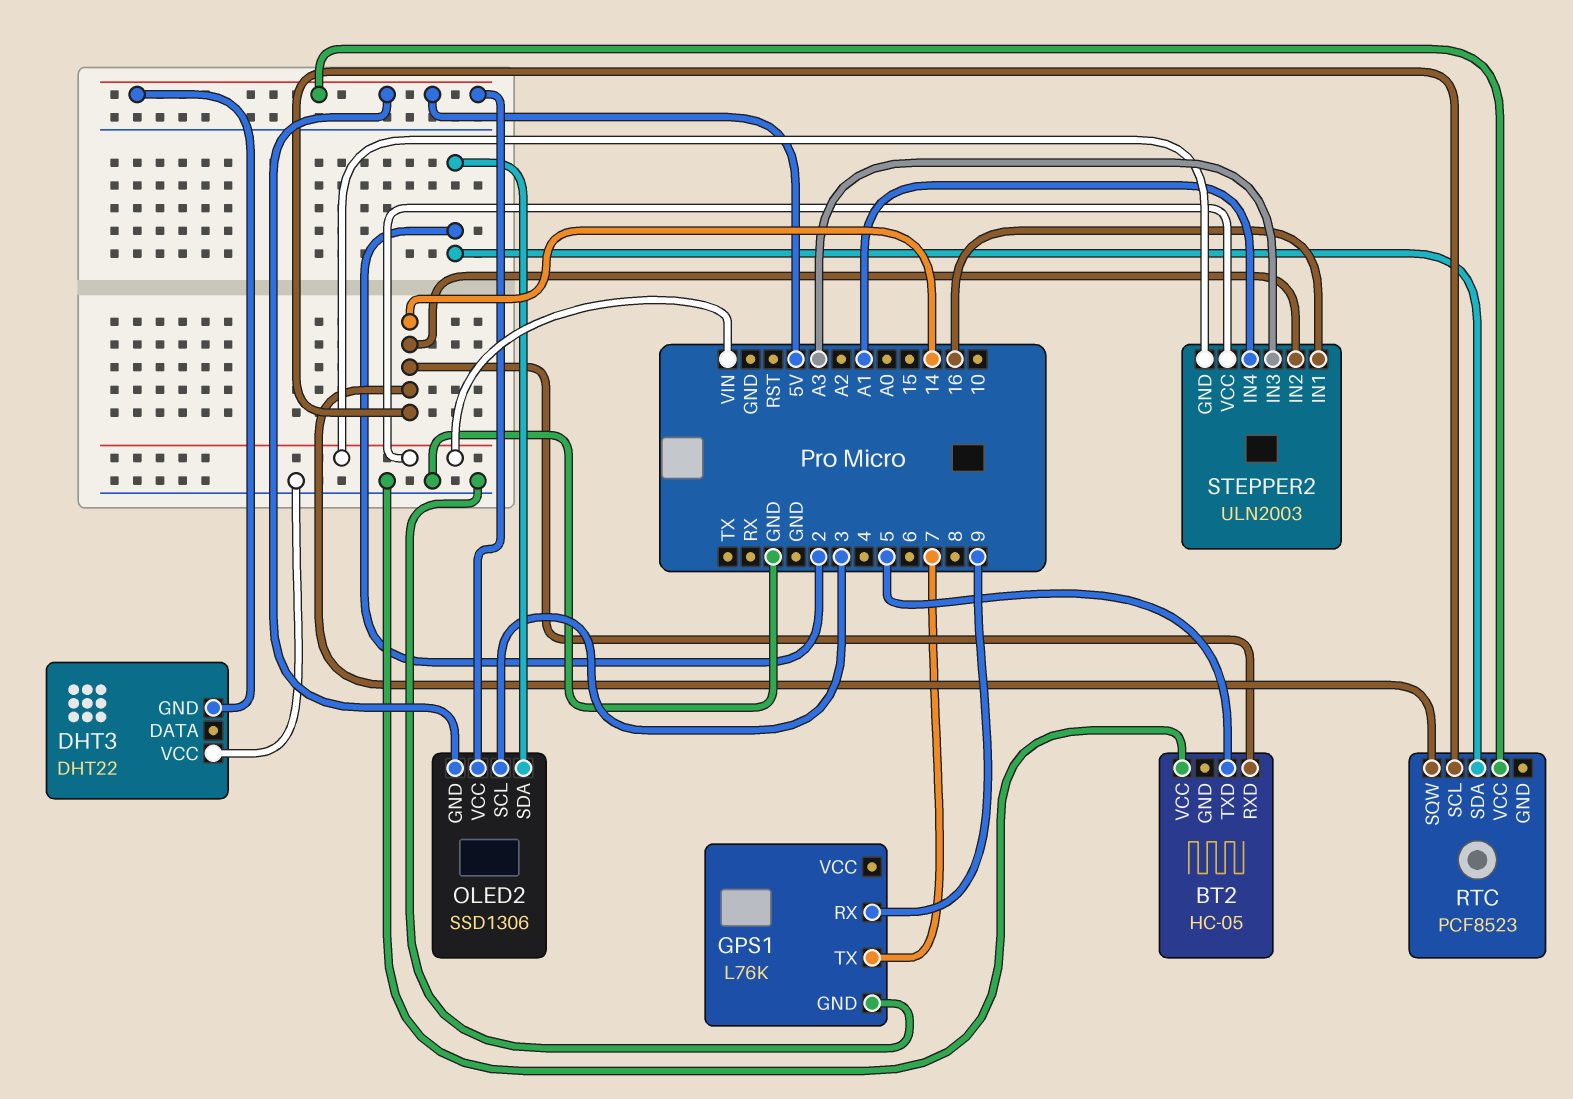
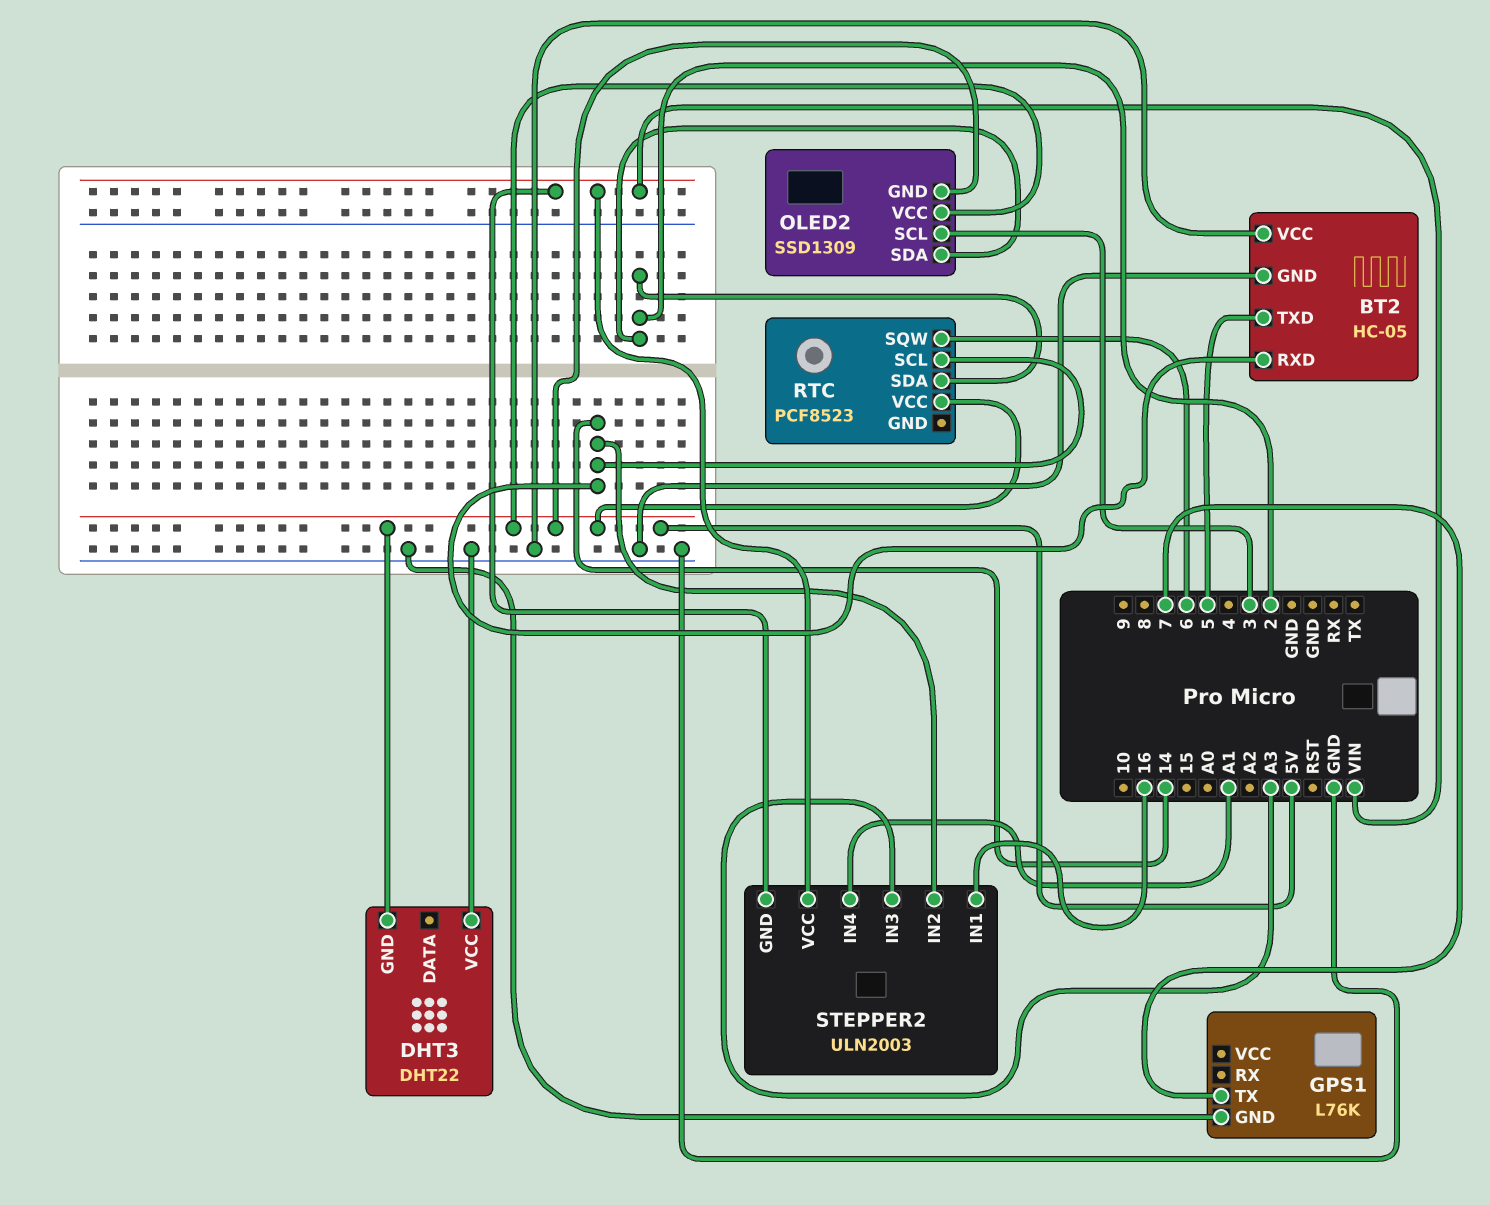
BT2 pin GND: none -> GND
GPS1 pin RX: 9 -> none
OLED2: SSD1306 -> SSD1309
RTC pin SQW: 14 -> 6

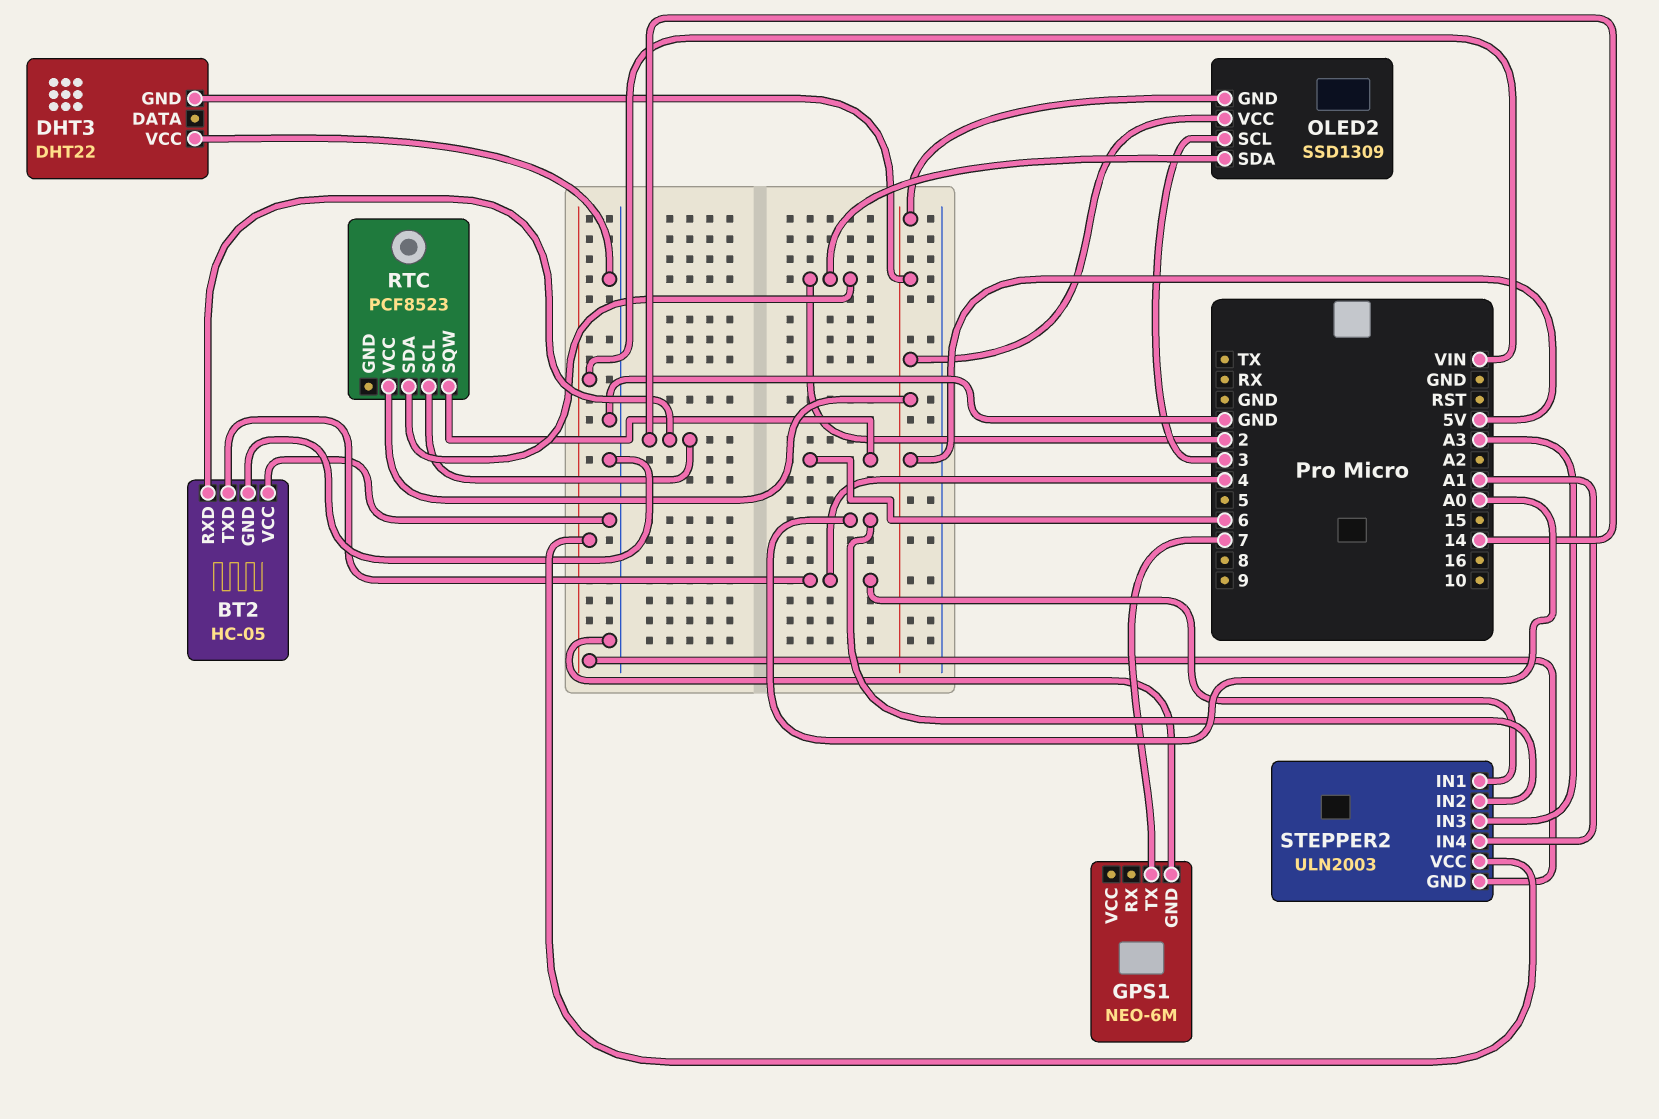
BT2 pin TXD: 5 -> 4
GPS1: L76K -> NEO-6M
STEPPER2 pin IN1: 16 -> 4
STEPPER2 pin IN2: 14 -> A0

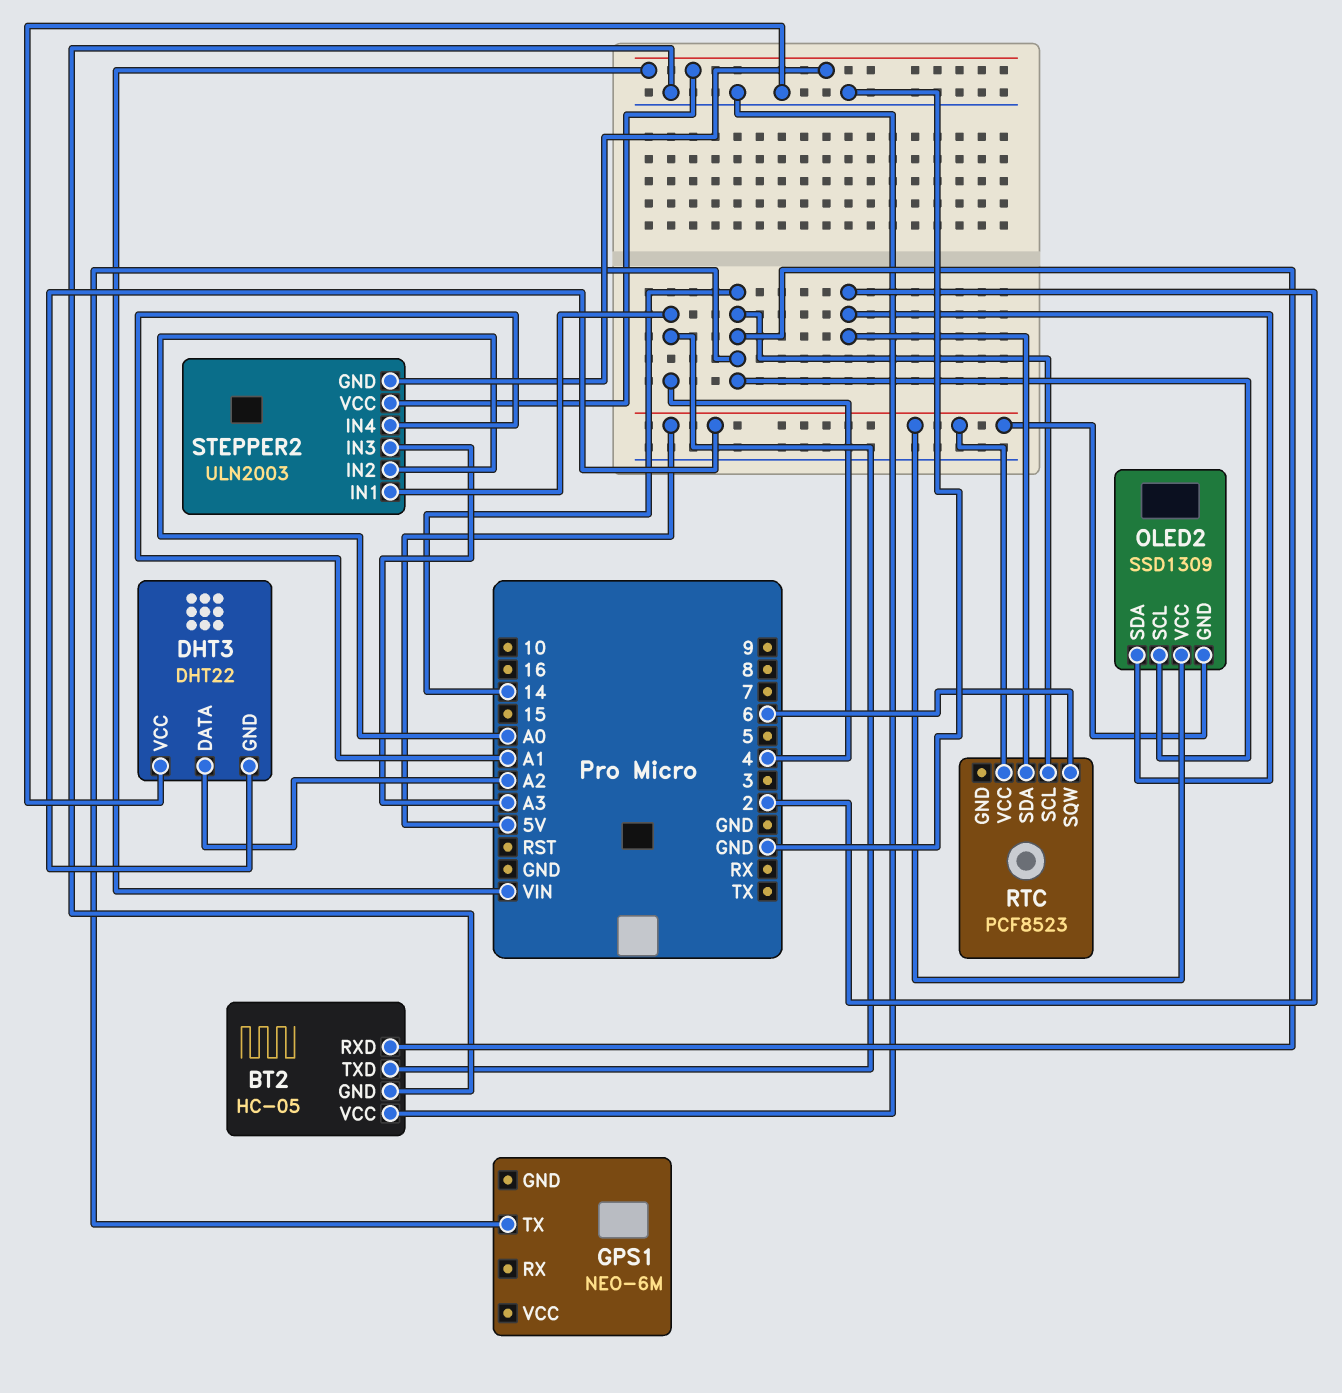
DHT3 pin DATA: none -> A2
GPS1 pin GND: GND -> none
GPS1 pin TX: 7 -> 14
OLED2 pin SCL: 3 -> 14

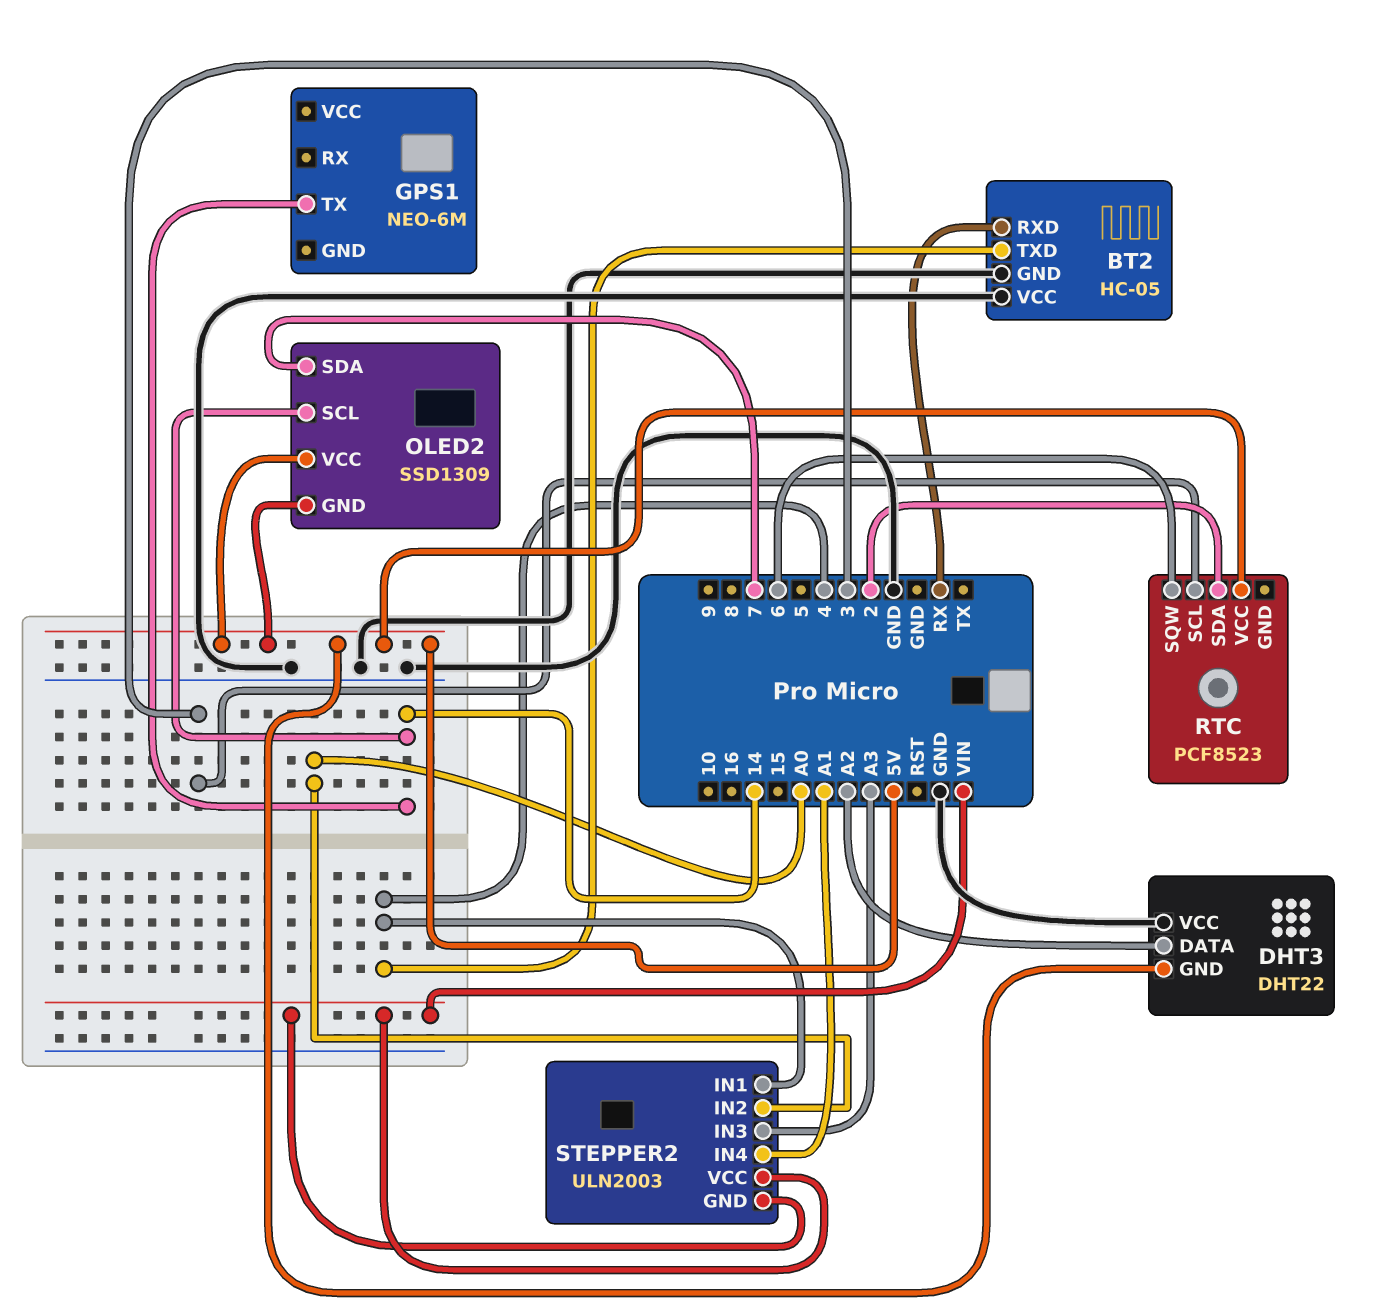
BT2 pin RXD: 14 -> RX
OLED2 pin SDA: 2 -> 7
RTC pin SCL: 14 -> 3

